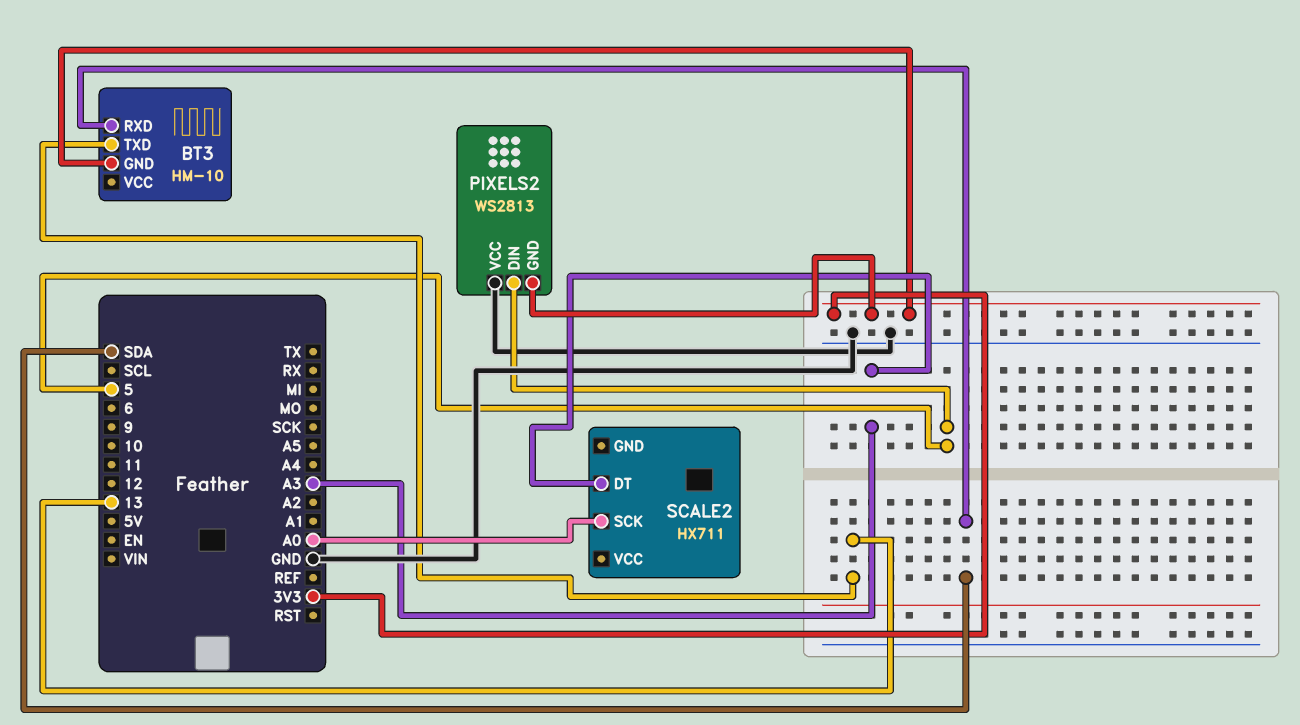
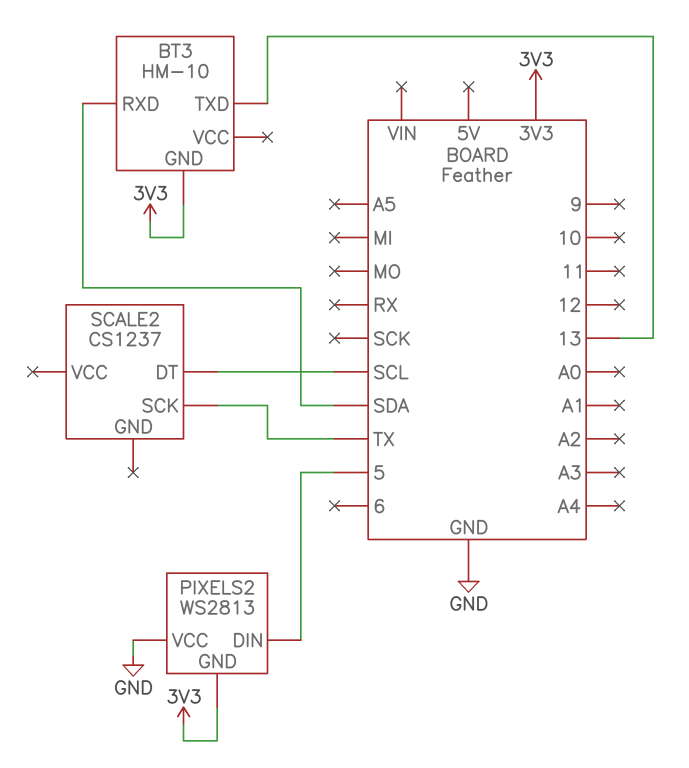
SCALE2: HX711 -> CS1237
SCALE2 pin DT: A3 -> SCL
SCALE2 pin SCK: A0 -> TX

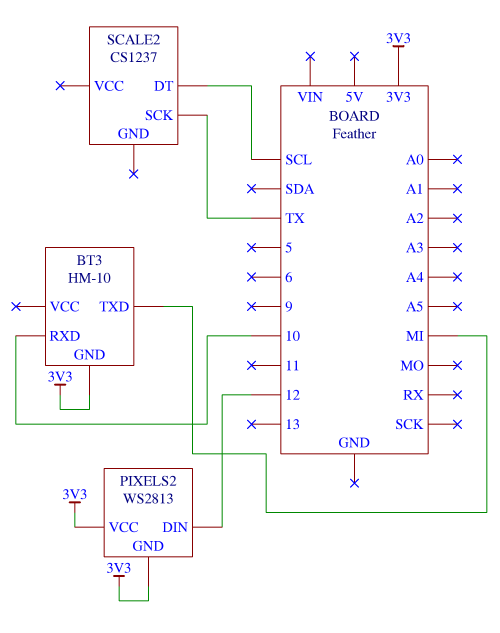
BT3 pin RXD: SDA -> 10
BT3 pin TXD: 13 -> MI
PIXELS2 pin DIN: 5 -> 12
PIXELS2 pin VCC: GND -> 3V3

